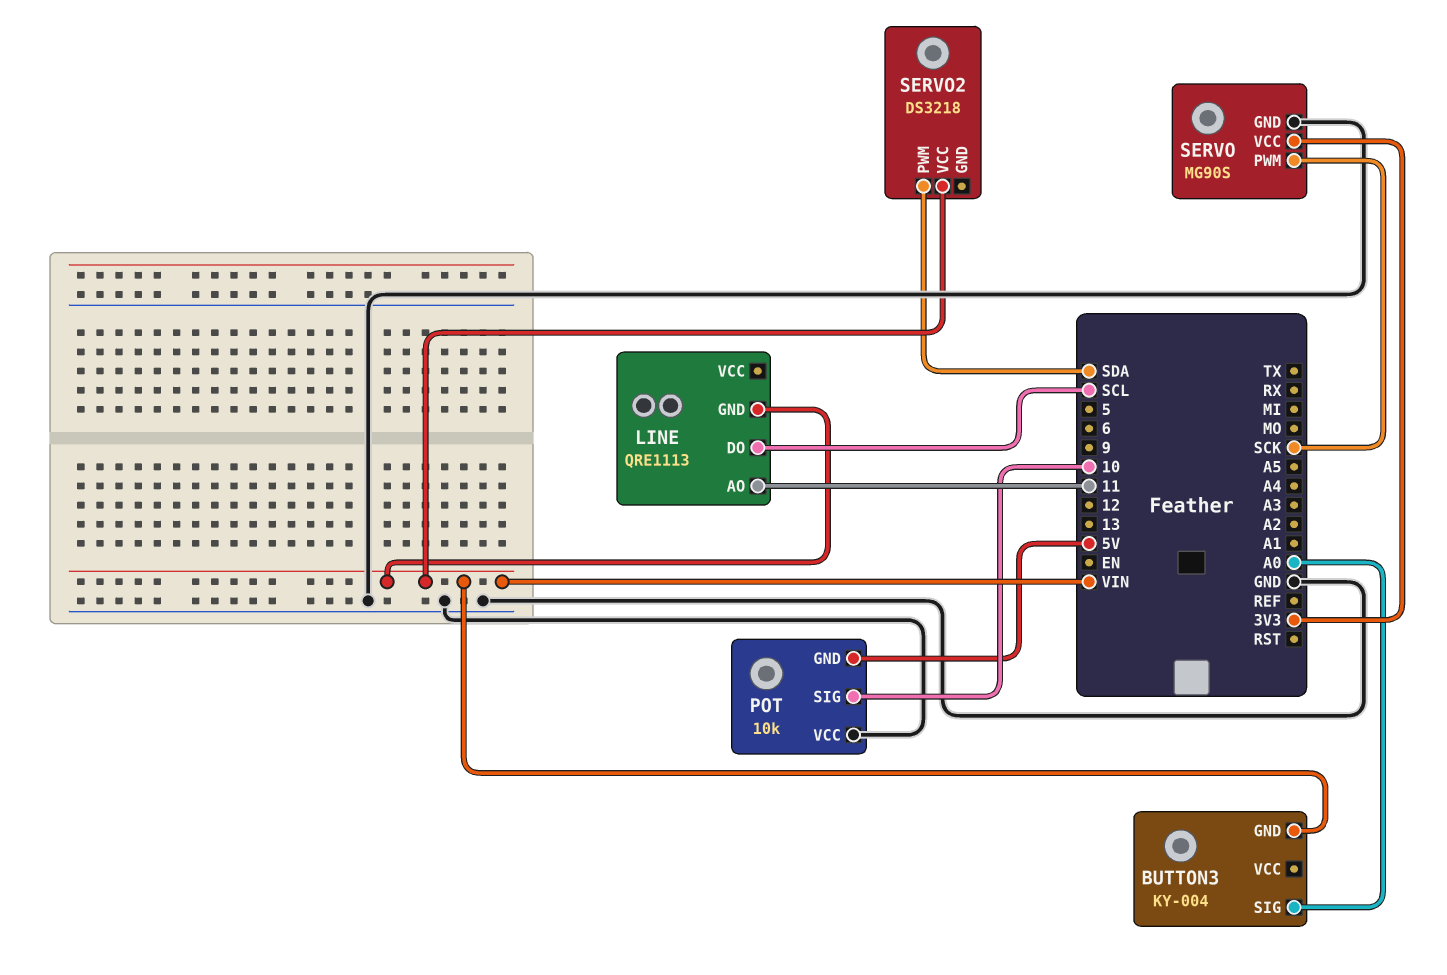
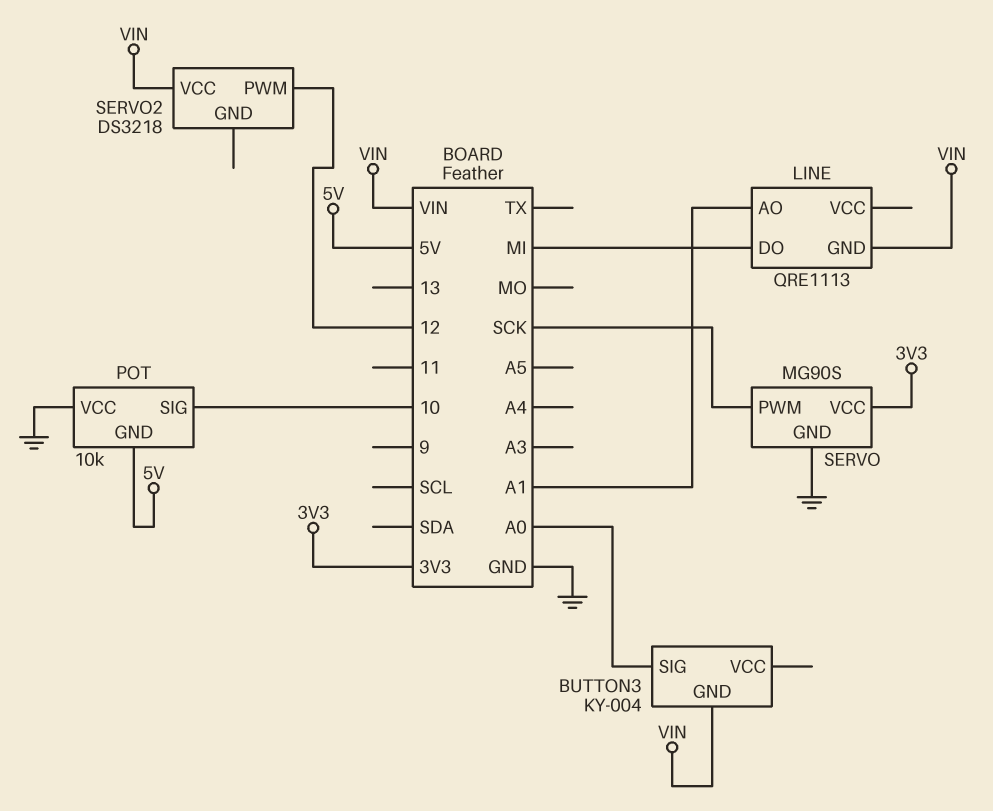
LINE pin AO: 11 -> A1
LINE pin DO: SCL -> MI
SERVO2 pin PWM: SDA -> 12

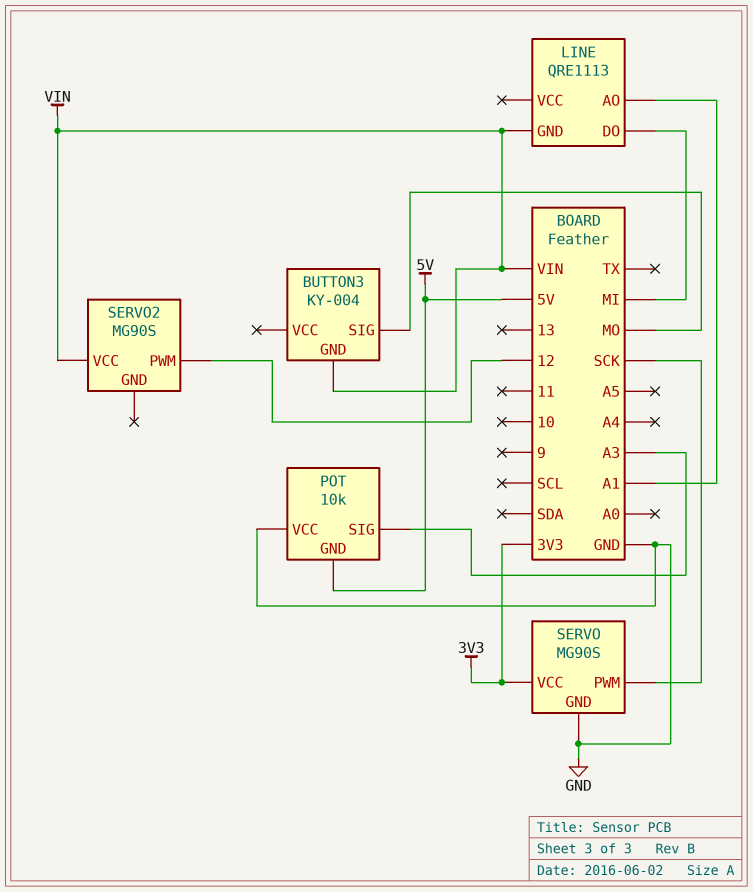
BUTTON3 pin SIG: A0 -> MO
POT pin SIG: 10 -> A3
SERVO2: DS3218 -> MG90S

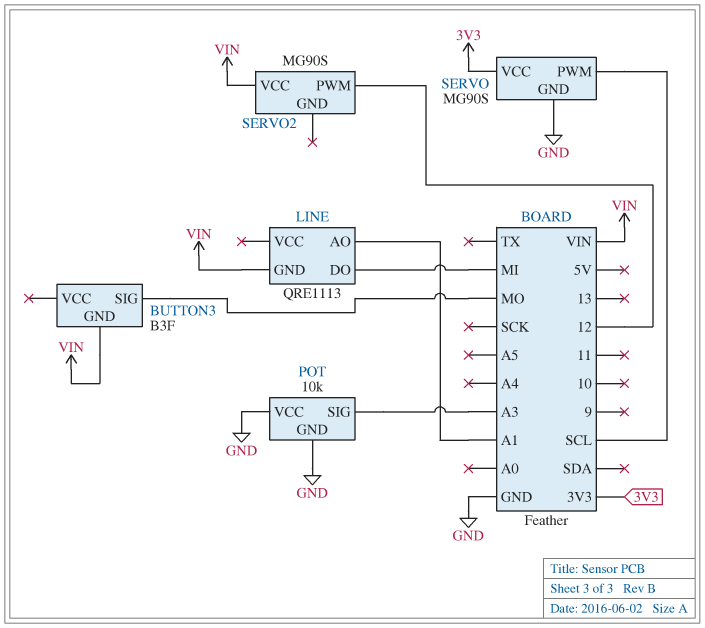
BUTTON3: KY-004 -> B3F
POT pin GND: 5V -> GND
SERVO pin PWM: SCK -> SCL

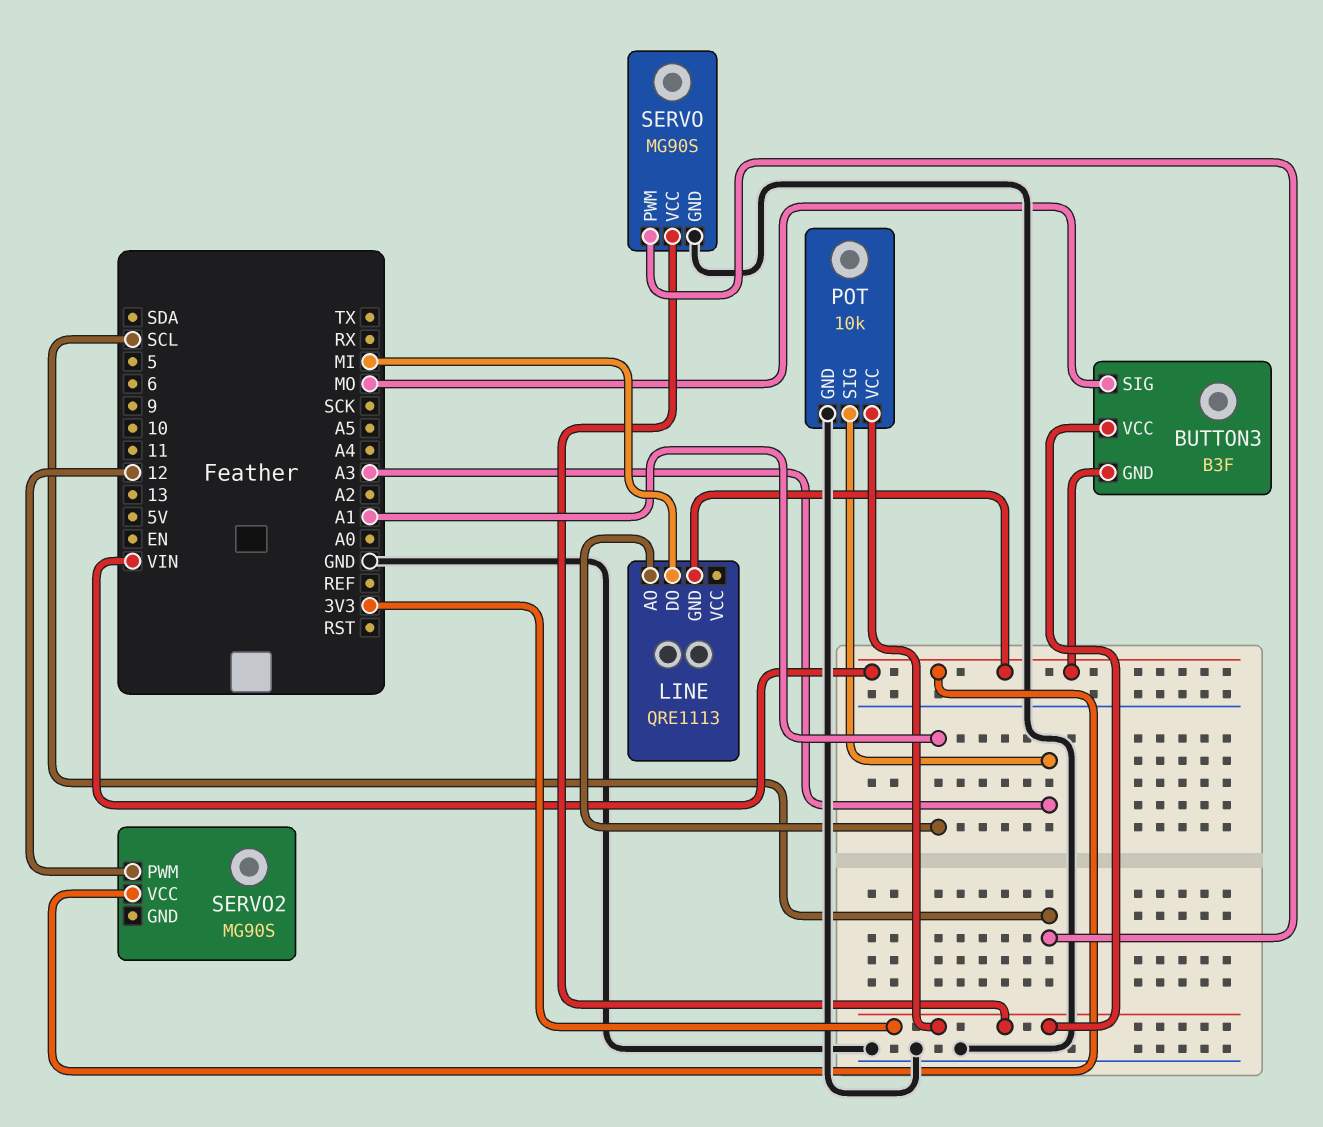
BUTTON3 pin VCC: none -> 3V3
POT pin VCC: GND -> 3V3

